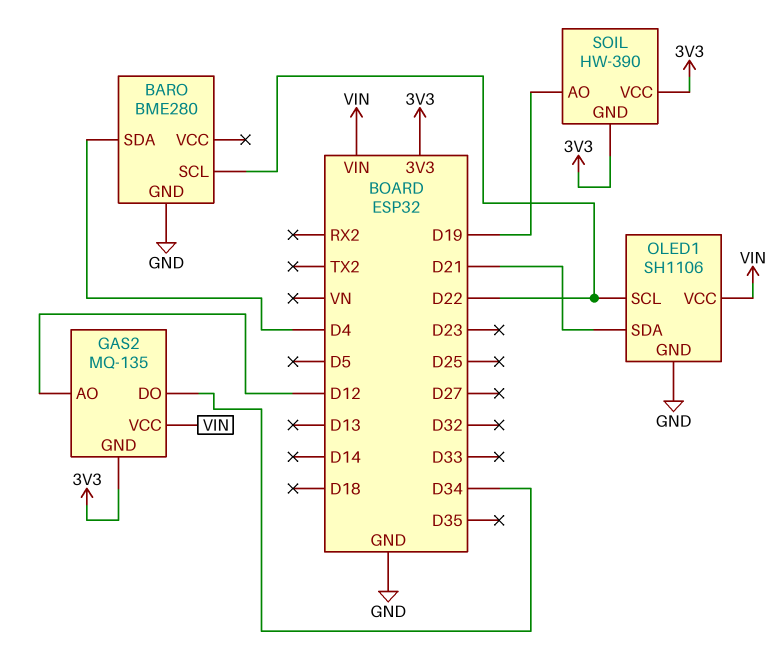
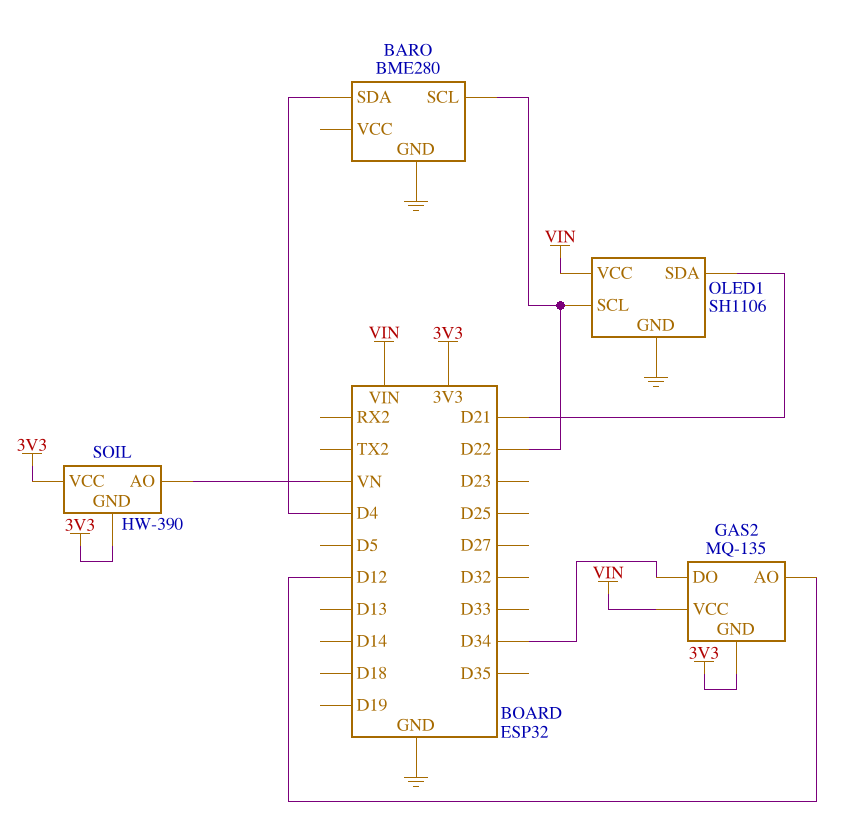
SOIL pin AO: D19 -> VN

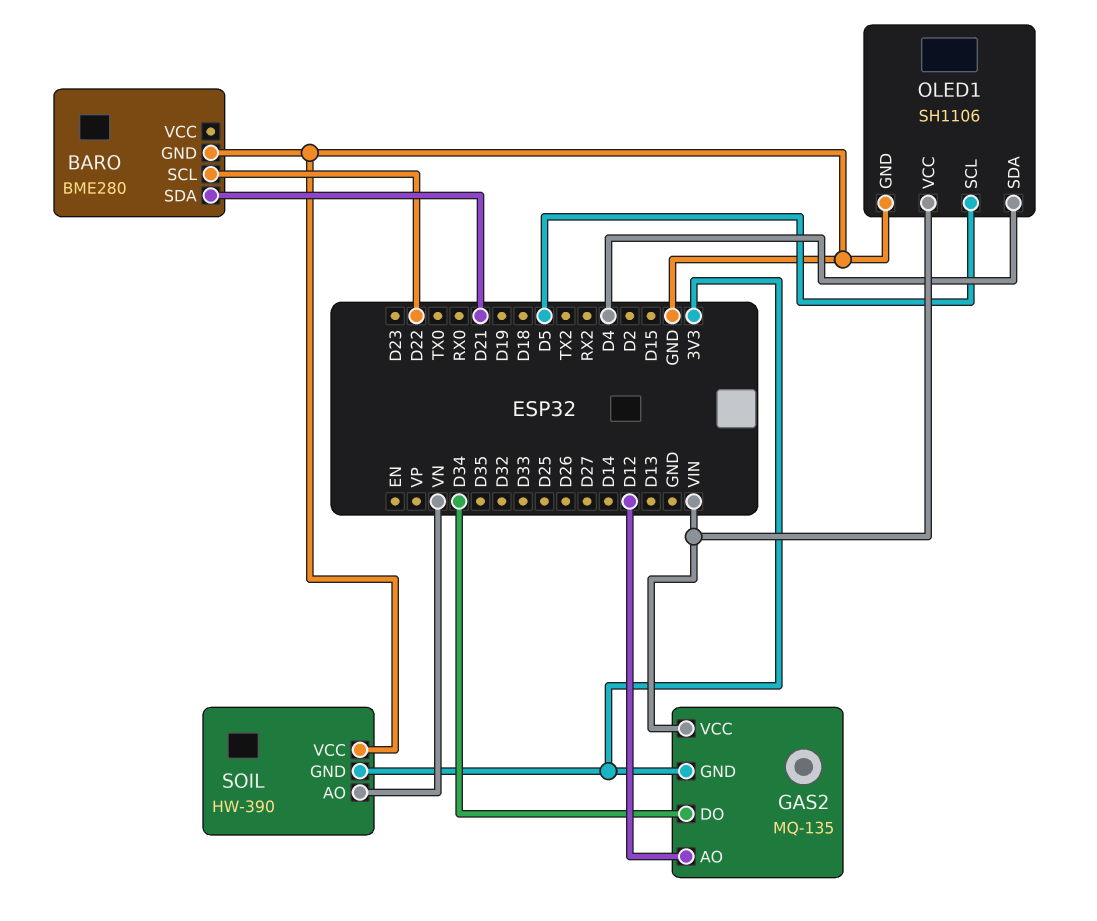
BARO pin SDA: D4 -> D21
OLED1 pin SCL: D22 -> D5
OLED1 pin SDA: D21 -> D4
SOIL pin VCC: 3V3 -> GND

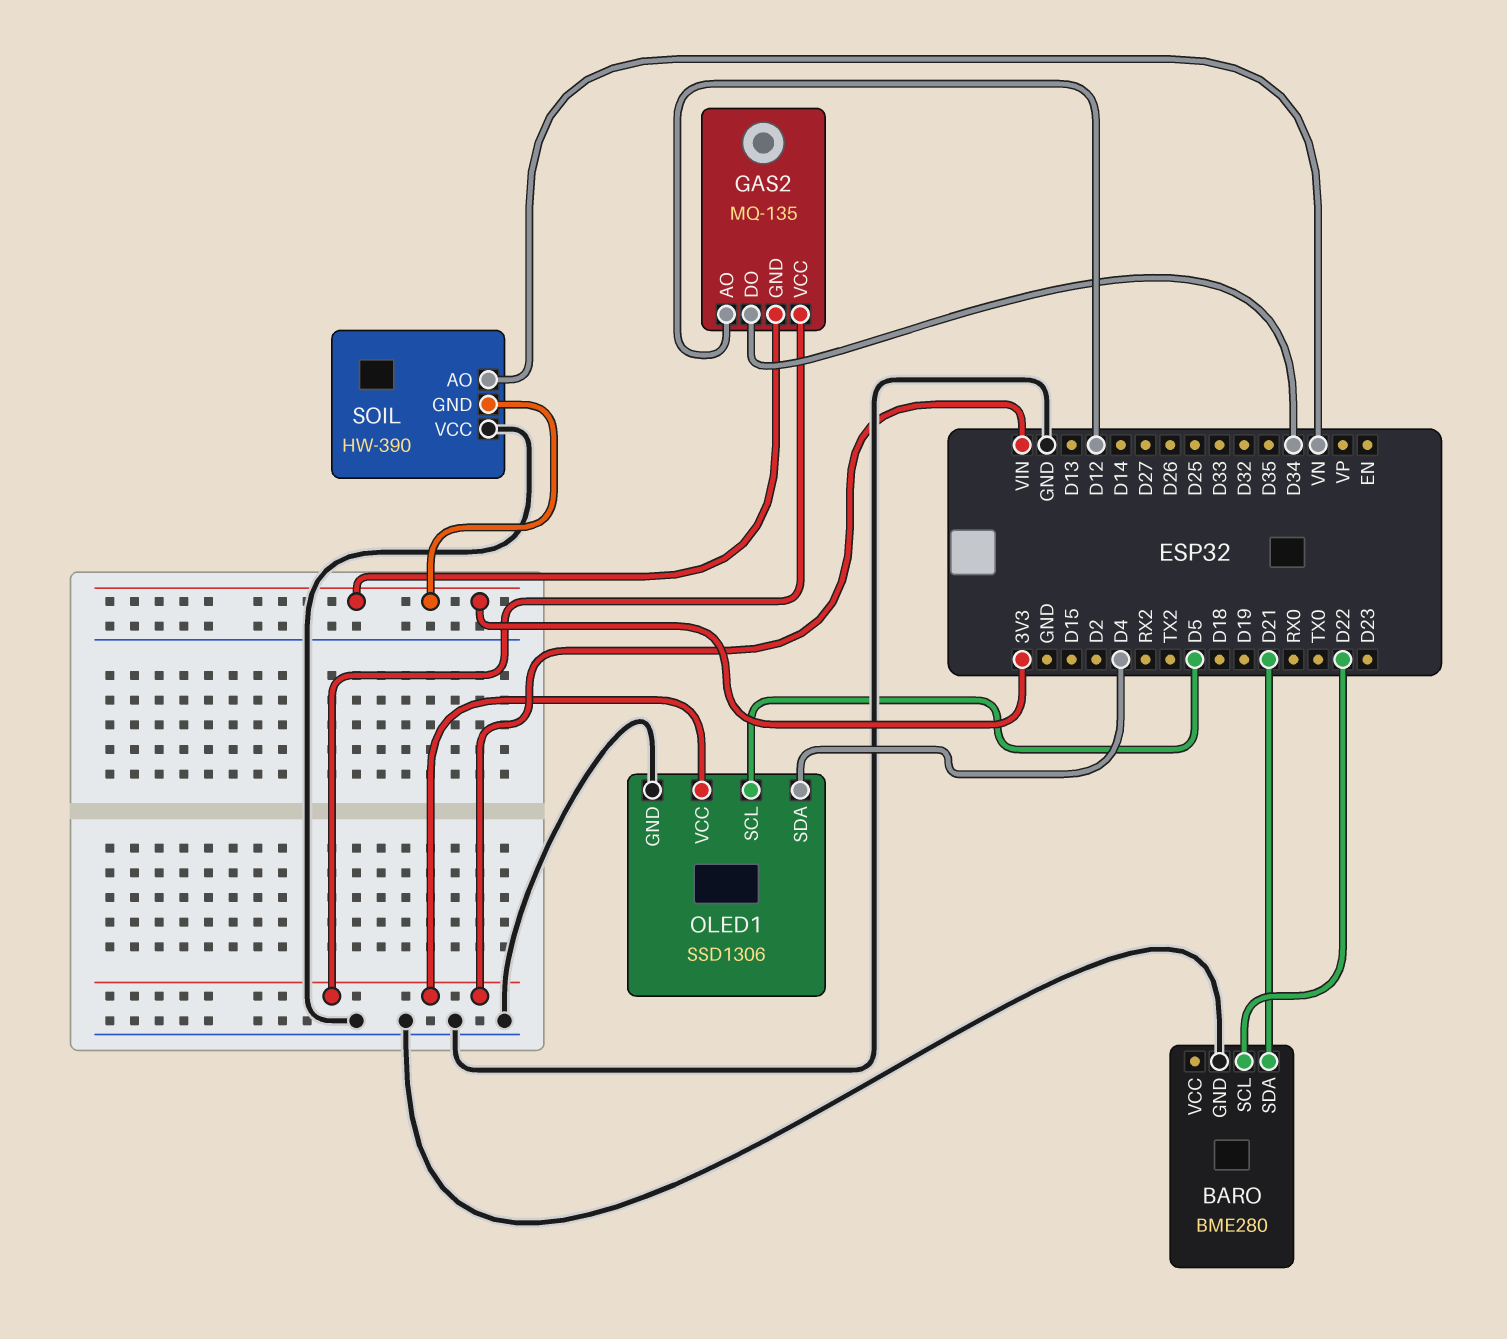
OLED1: SH1106 -> SSD1306

